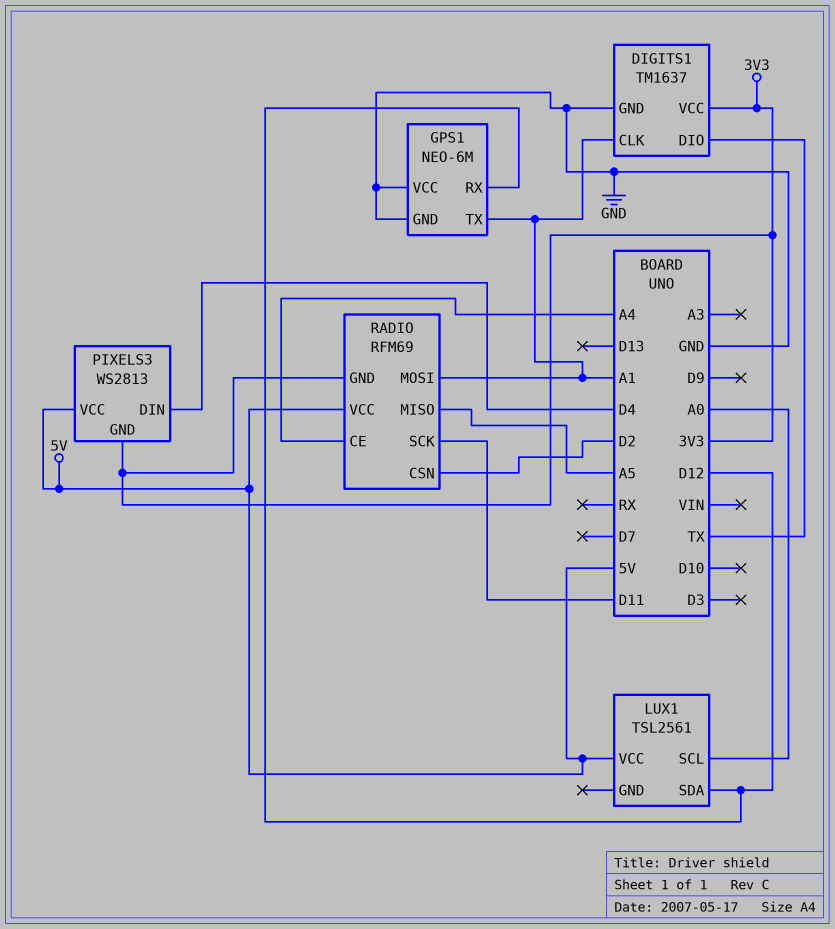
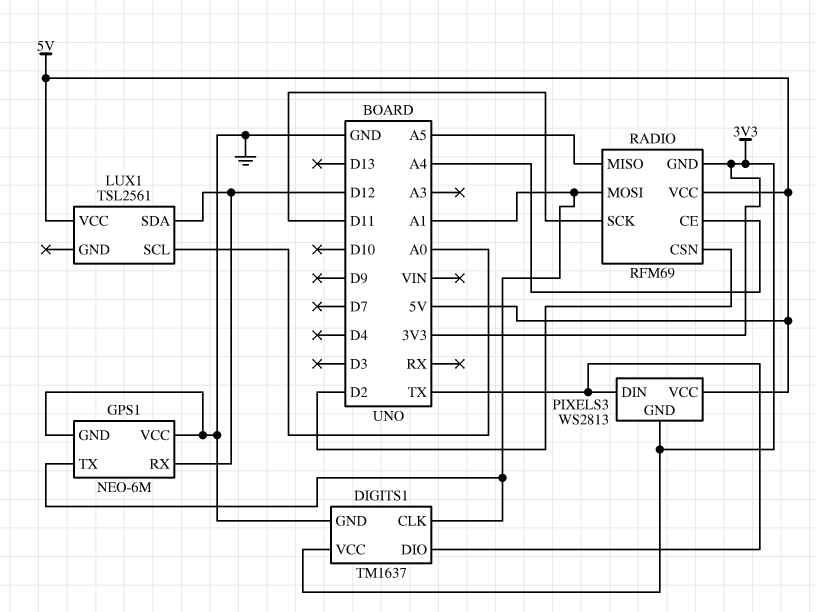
PIXELS3 pin DIN: D4 -> TX

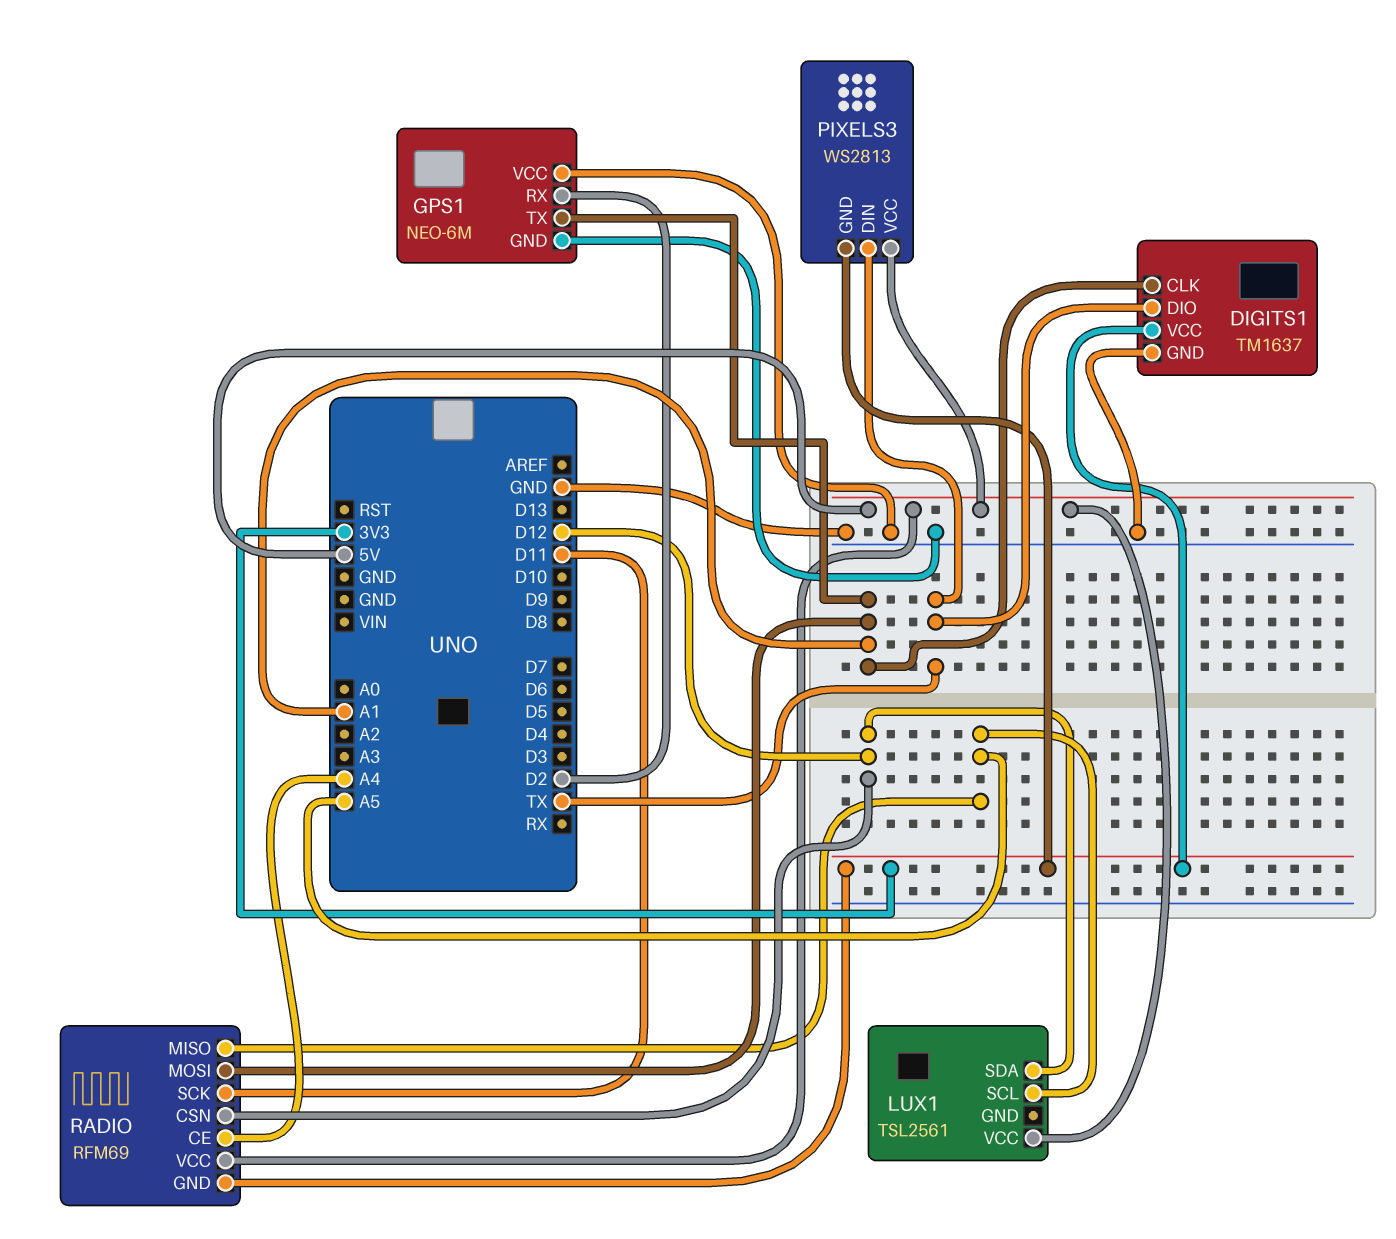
GPS1 pin RX: D12 -> D2
LUX1 pin SCL: A0 -> A5
RADIO pin CSN: D2 -> D12

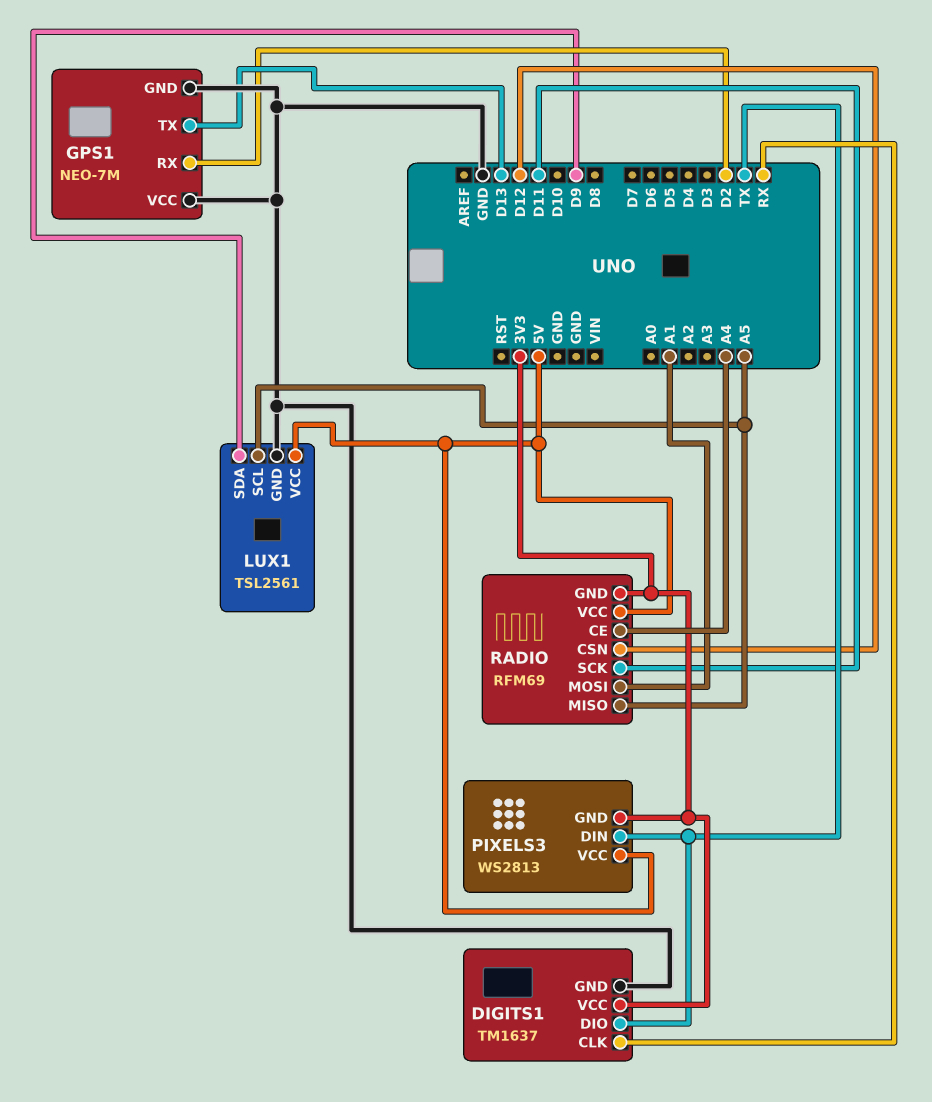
DIGITS1 pin CLK: A1 -> RX
GPS1: NEO-6M -> NEO-7M
GPS1 pin TX: A1 -> D13
LUX1 pin GND: none -> GND
LUX1 pin SDA: D12 -> D9

